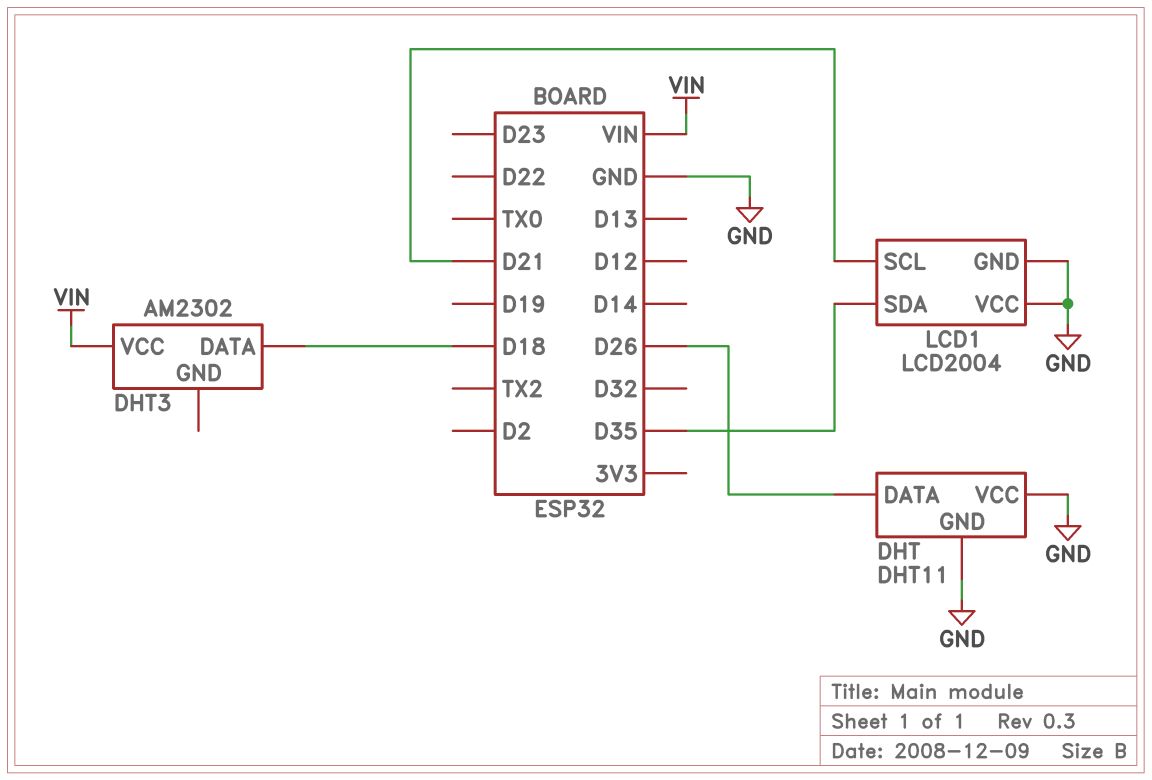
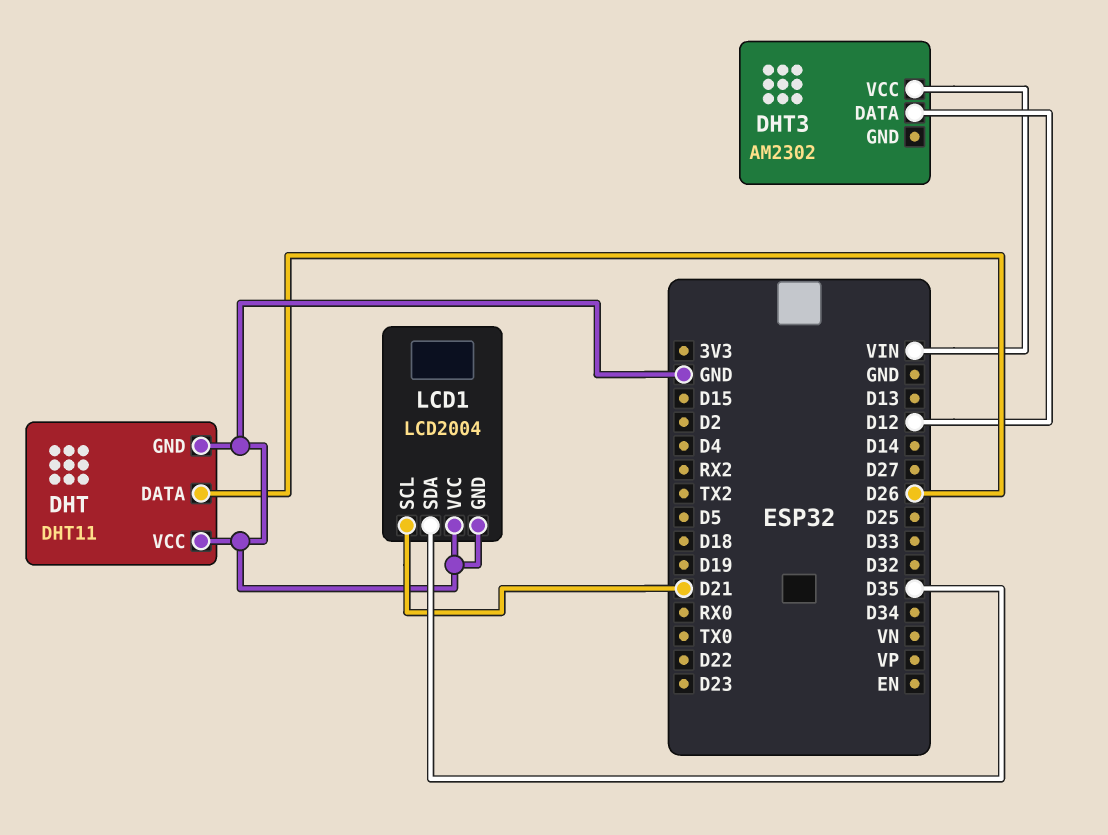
DHT3 pin DATA: D18 -> D12

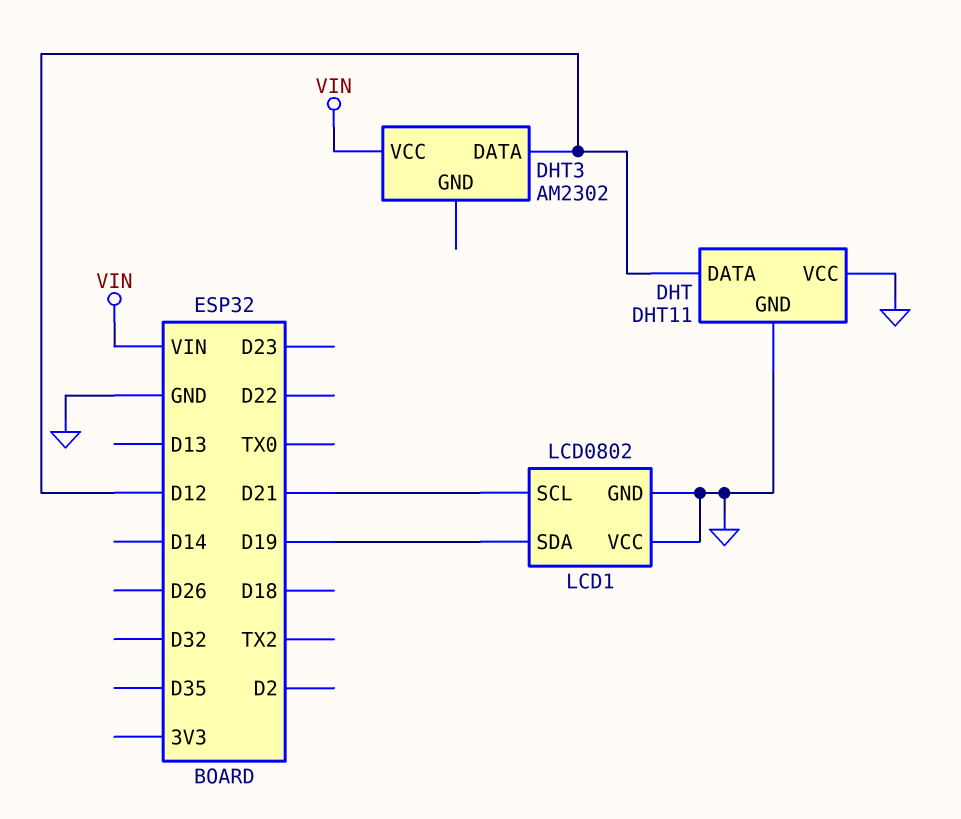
DHT pin DATA: D26 -> D12
LCD1: LCD2004 -> LCD0802
LCD1 pin SDA: D35 -> D19

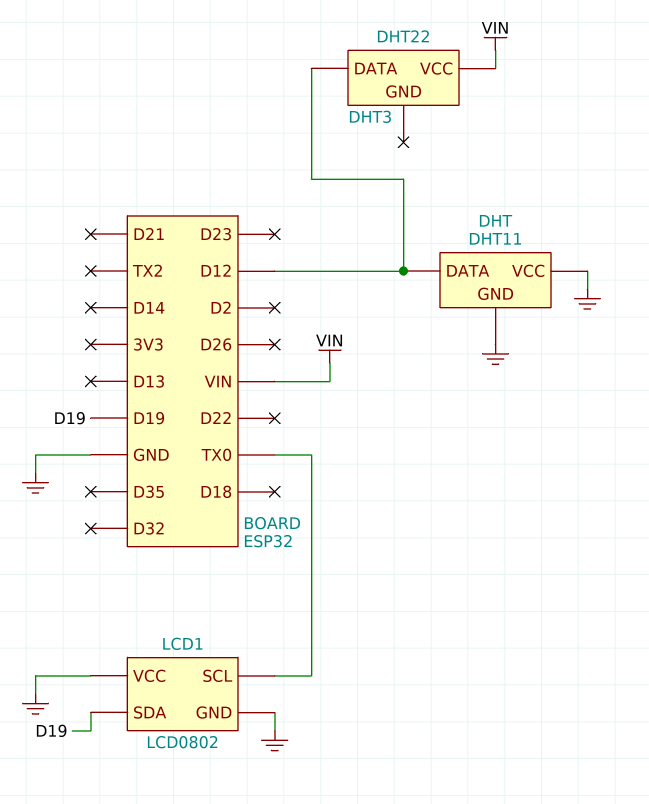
DHT3: AM2302 -> DHT22
LCD1 pin SCL: D21 -> TX0

